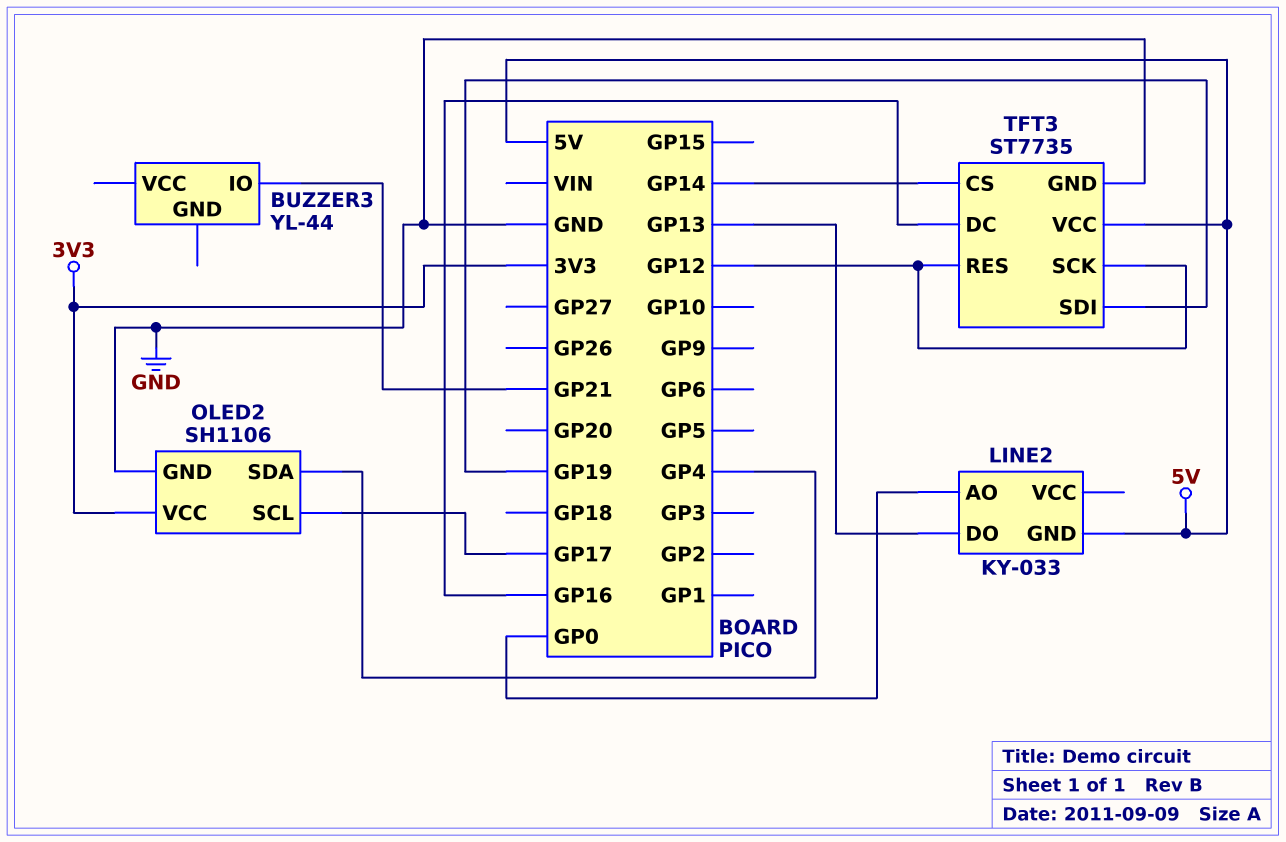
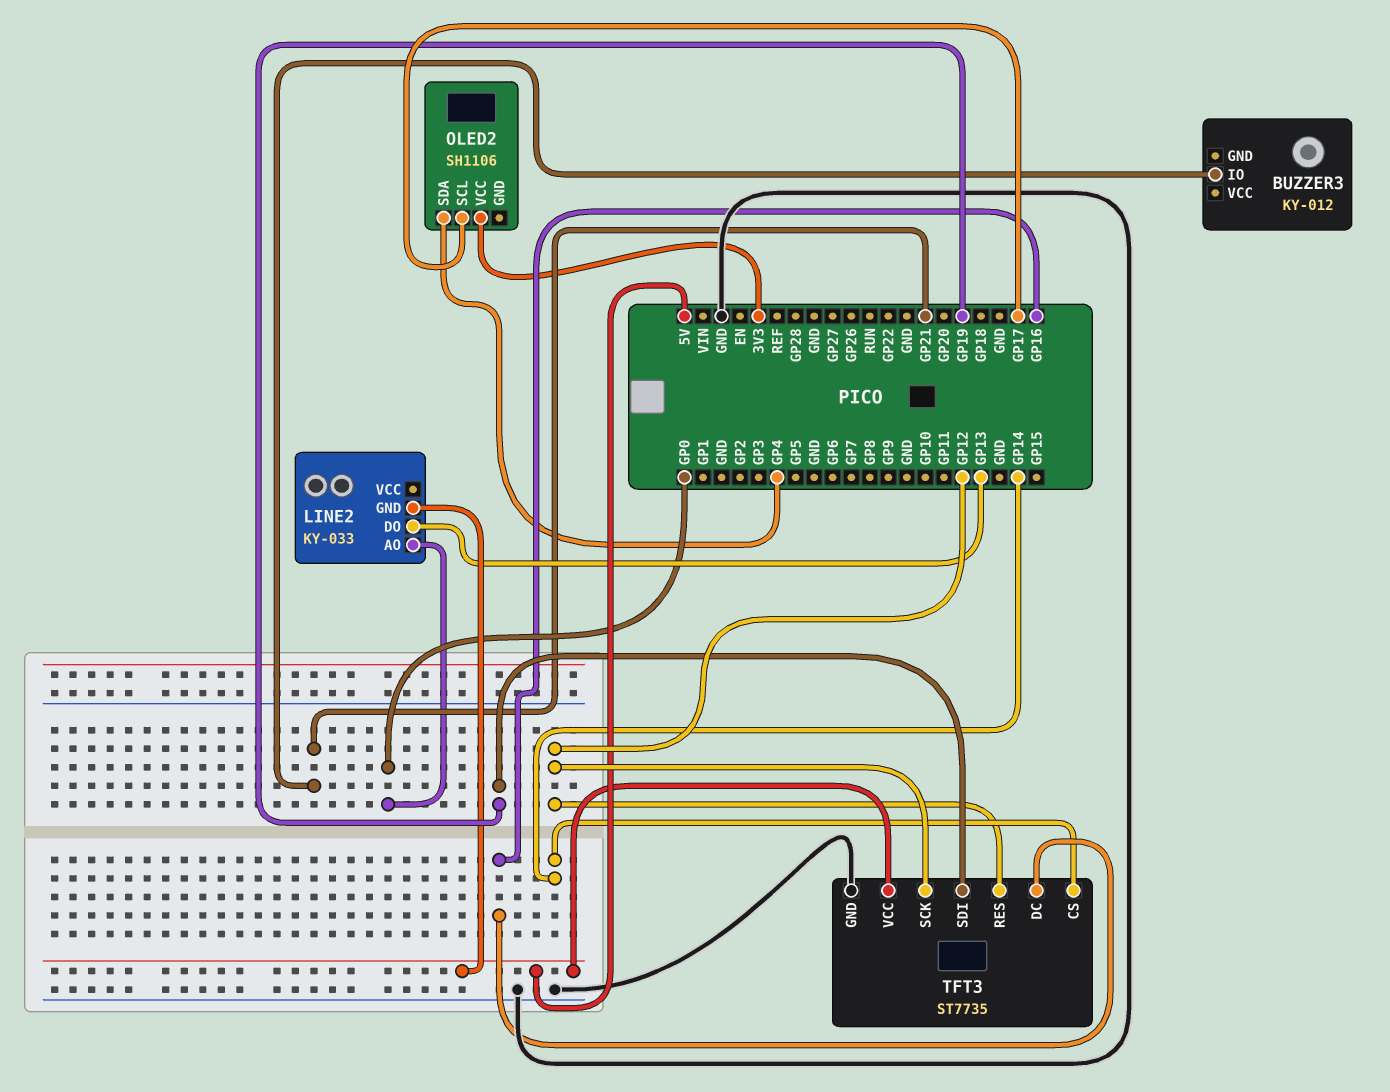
BUZZER3: YL-44 -> KY-012
OLED2 pin GND: GND -> none

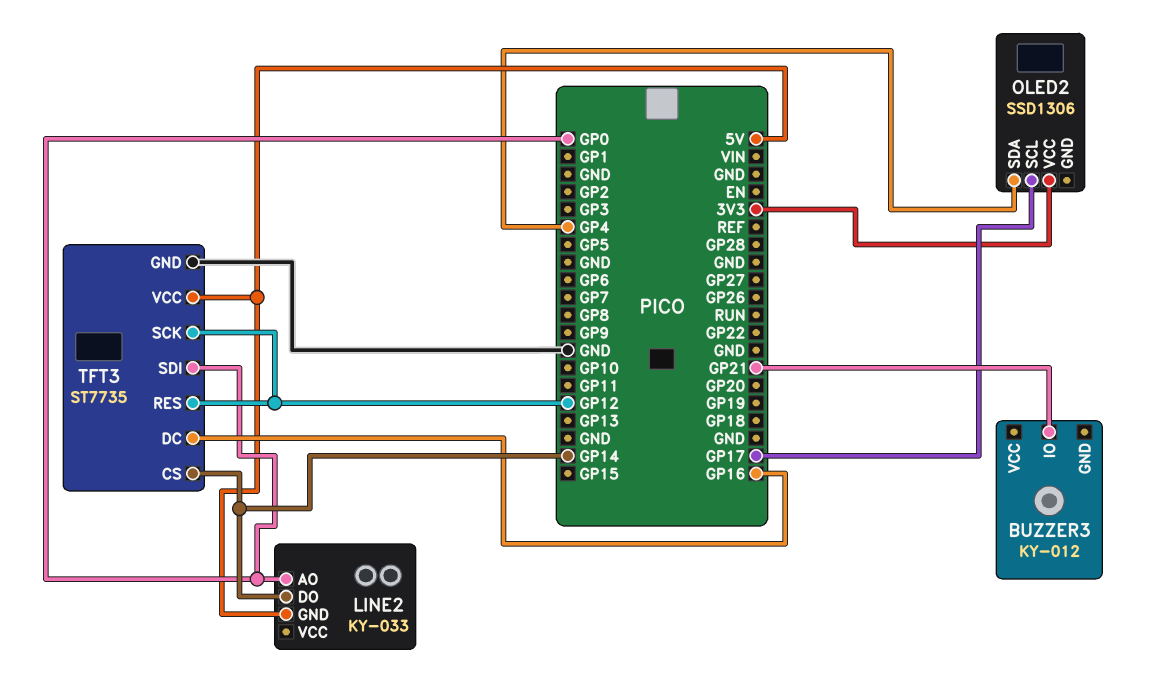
LINE2 pin DO: GP13 -> GP14
OLED2: SH1106 -> SSD1306
TFT3 pin SDI: GP19 -> GP0

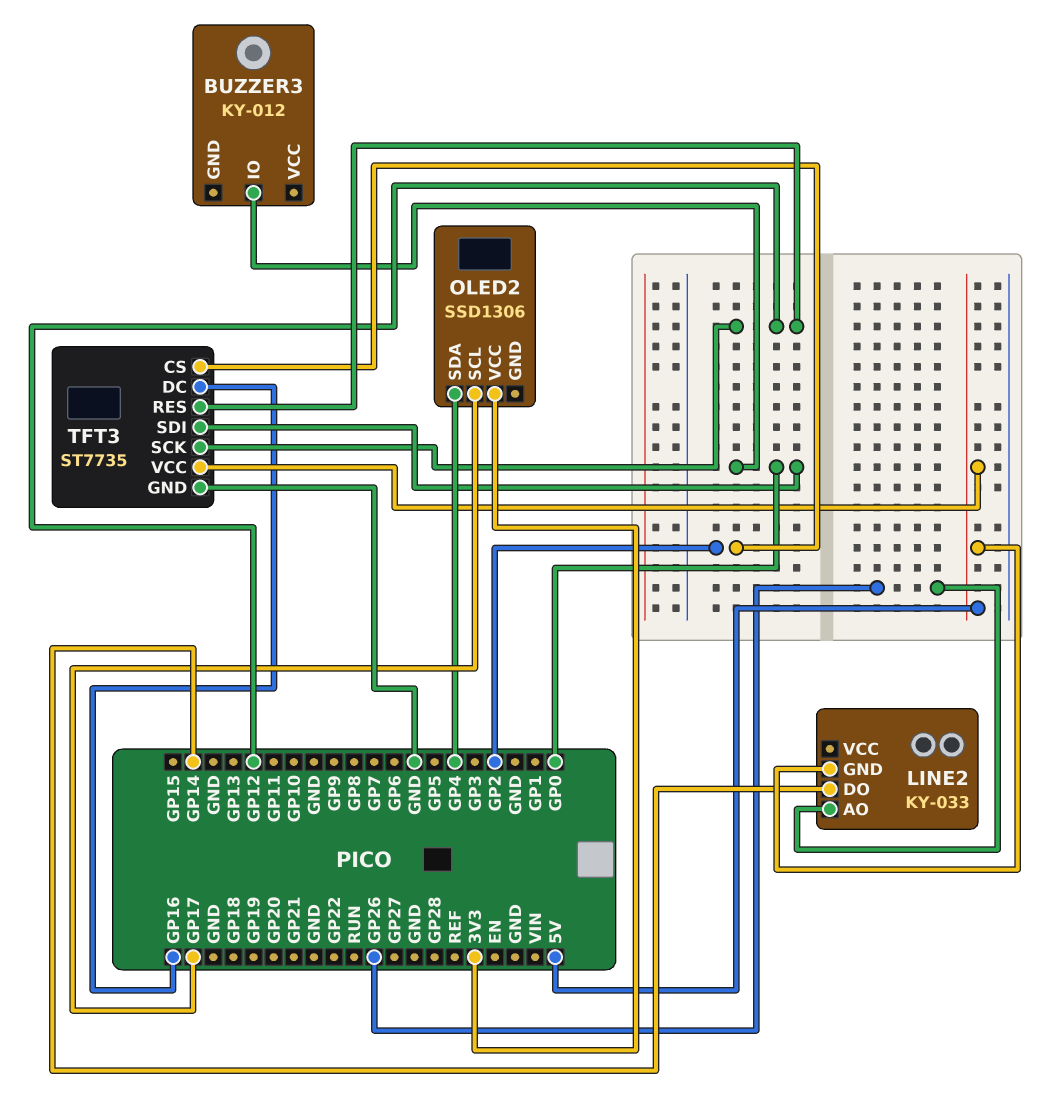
BUZZER3 pin IO: GP21 -> GP0
LINE2 pin AO: GP0 -> GP26
TFT3 pin CS: GP14 -> GP2

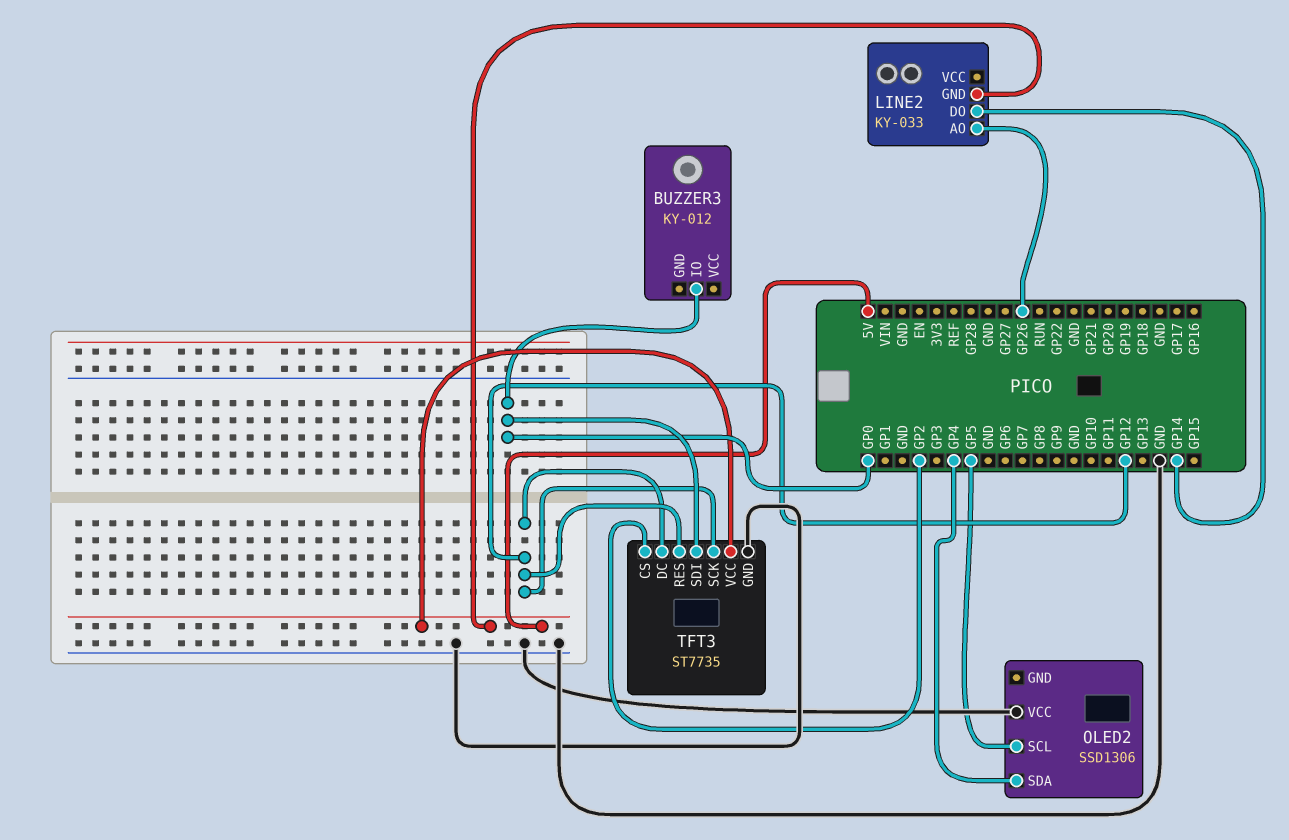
OLED2 pin SCL: GP17 -> GP5
OLED2 pin VCC: 3V3 -> GND
TFT3 pin DC: GP16 -> GP12

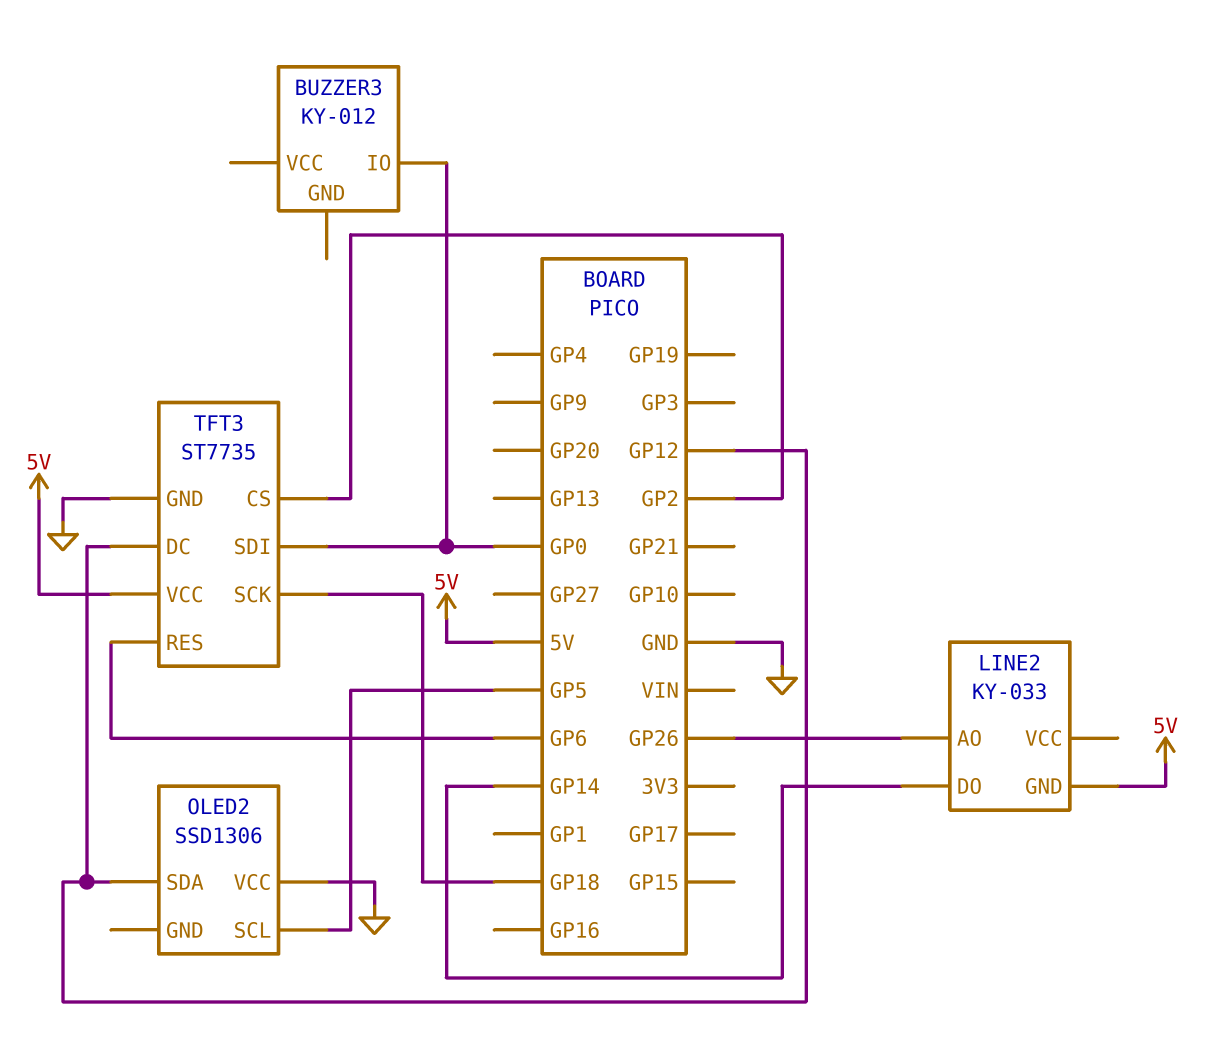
OLED2 pin SDA: GP4 -> GP12
TFT3 pin RES: GP12 -> GP6
TFT3 pin SCK: GP12 -> GP18

